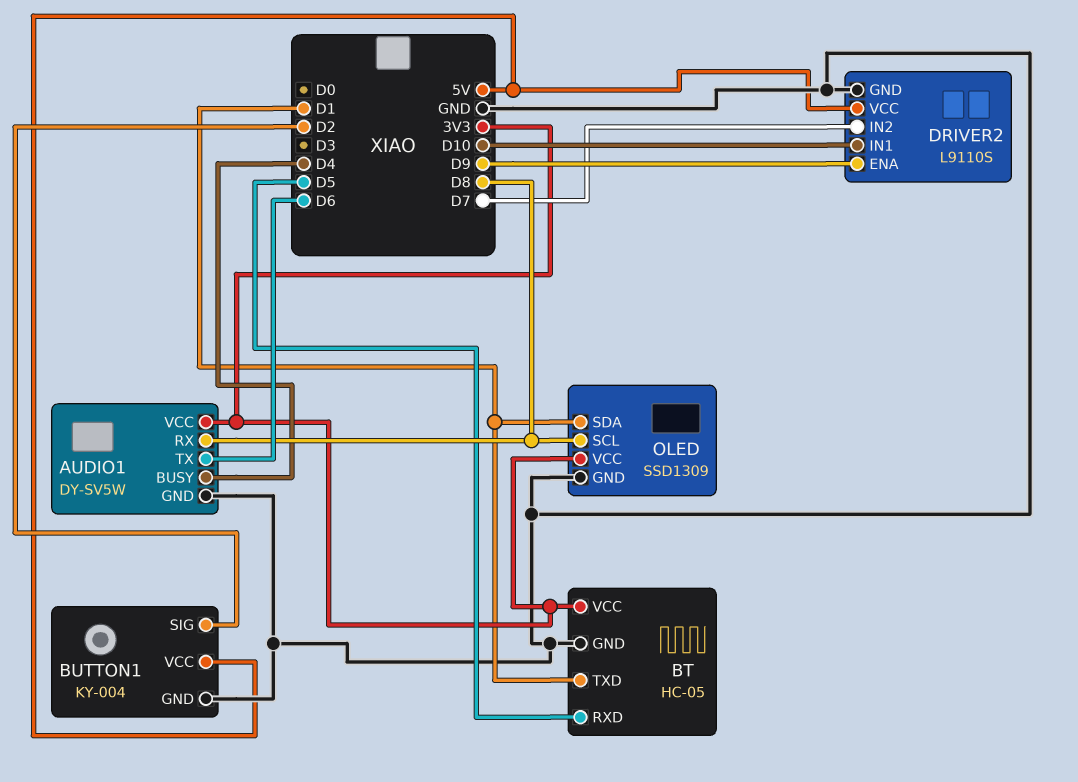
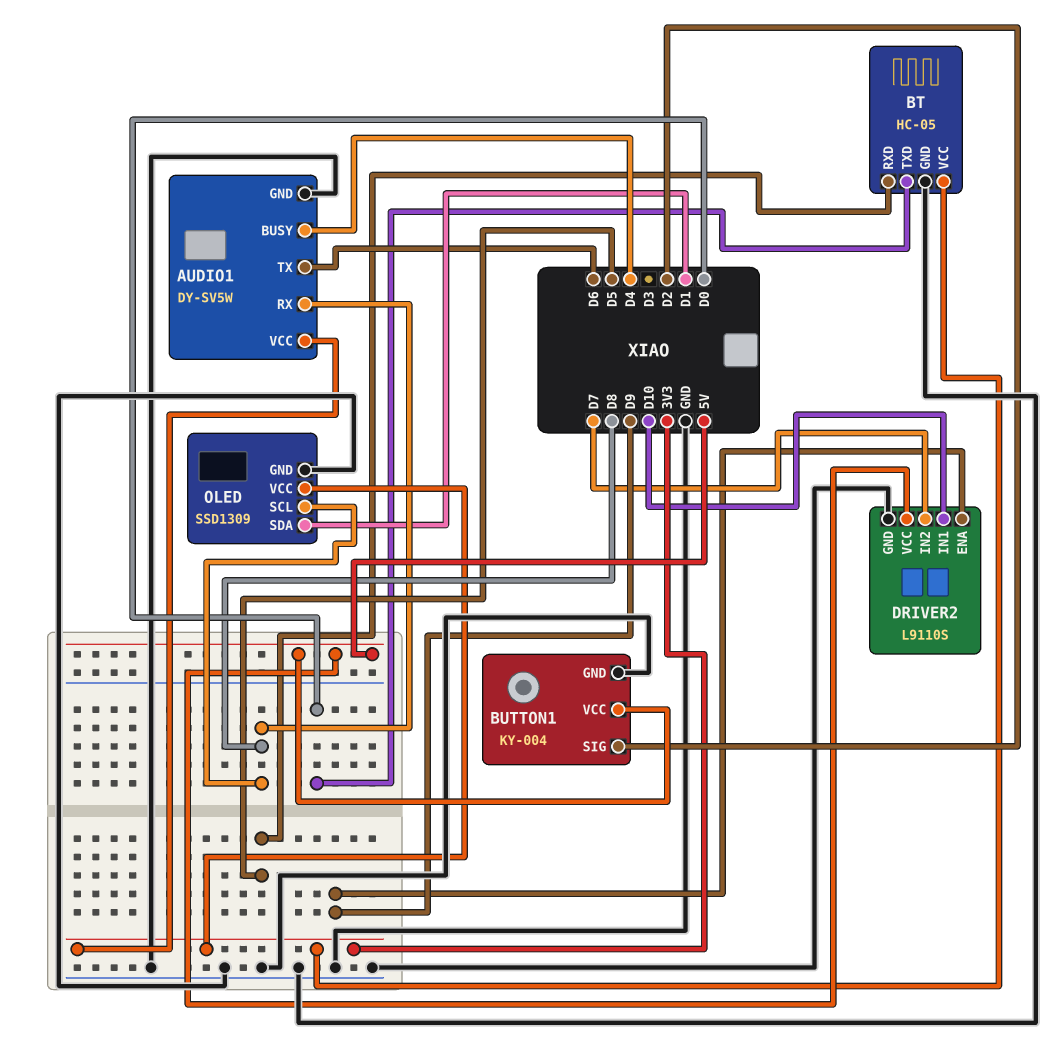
BT pin TXD: D1 -> D0

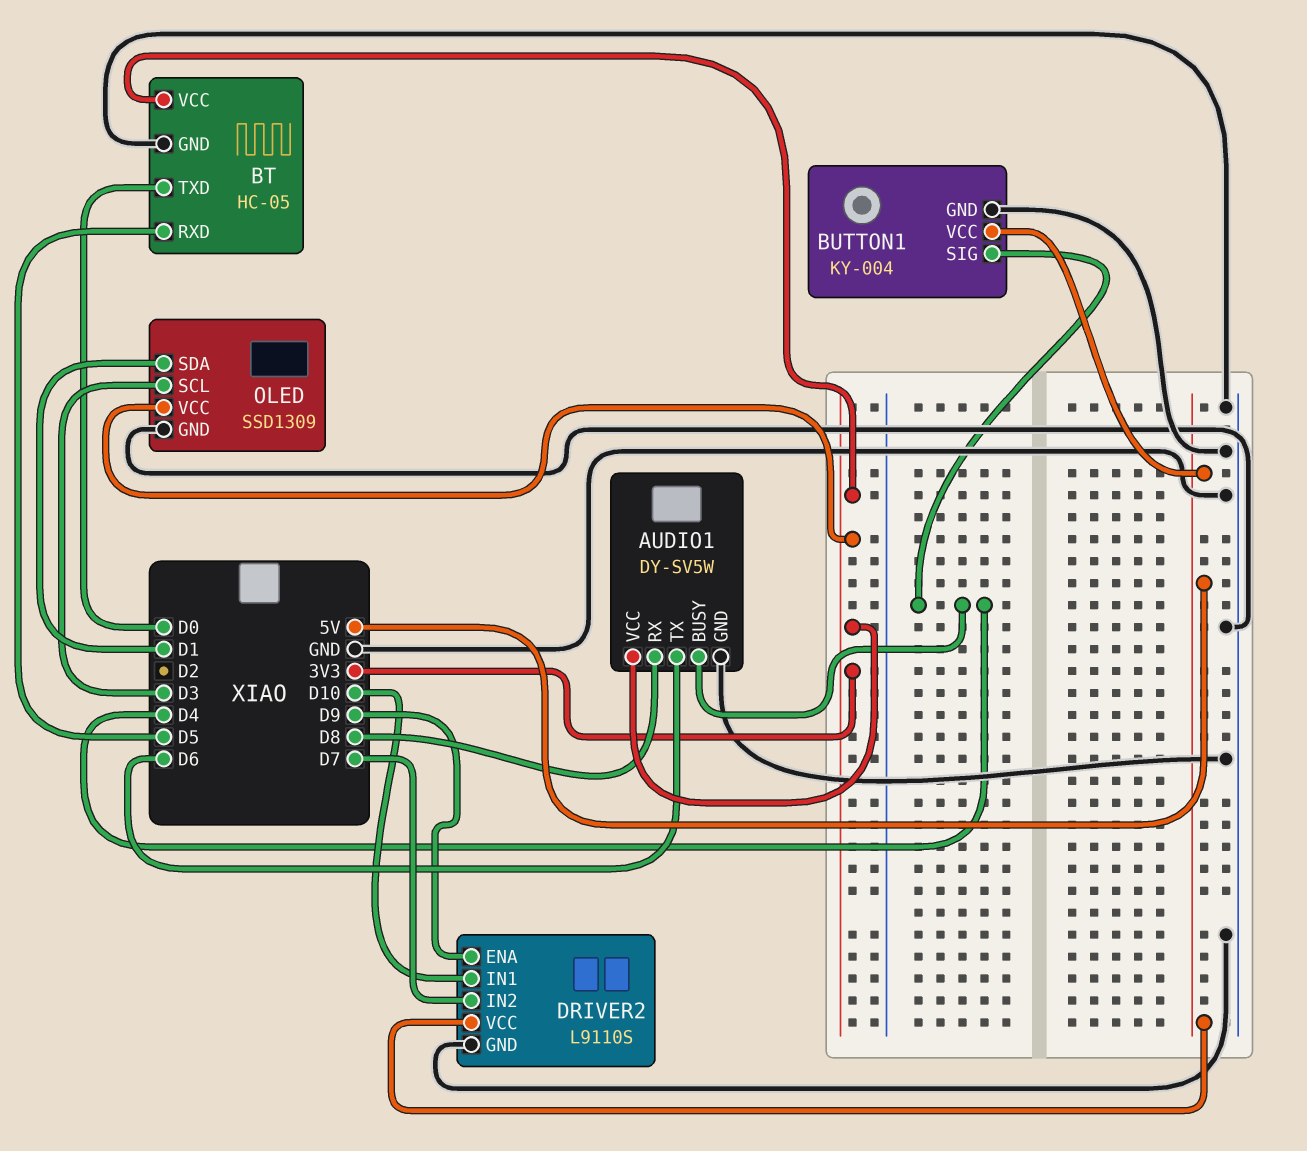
BUTTON1 pin SIG: D2 -> D4
OLED pin SCL: D8 -> D3

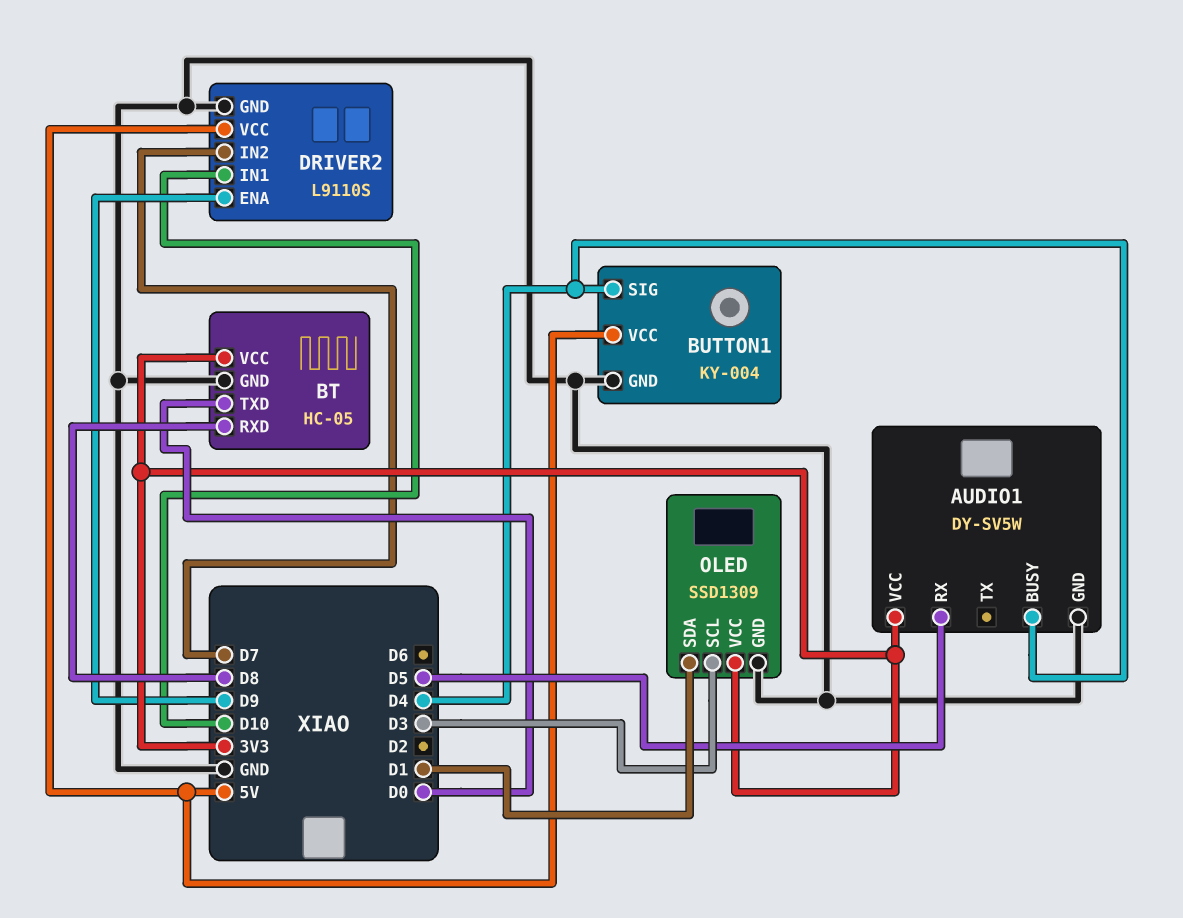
AUDIO1 pin RX: D8 -> D5
AUDIO1 pin TX: D6 -> none
BT pin RXD: D5 -> D8

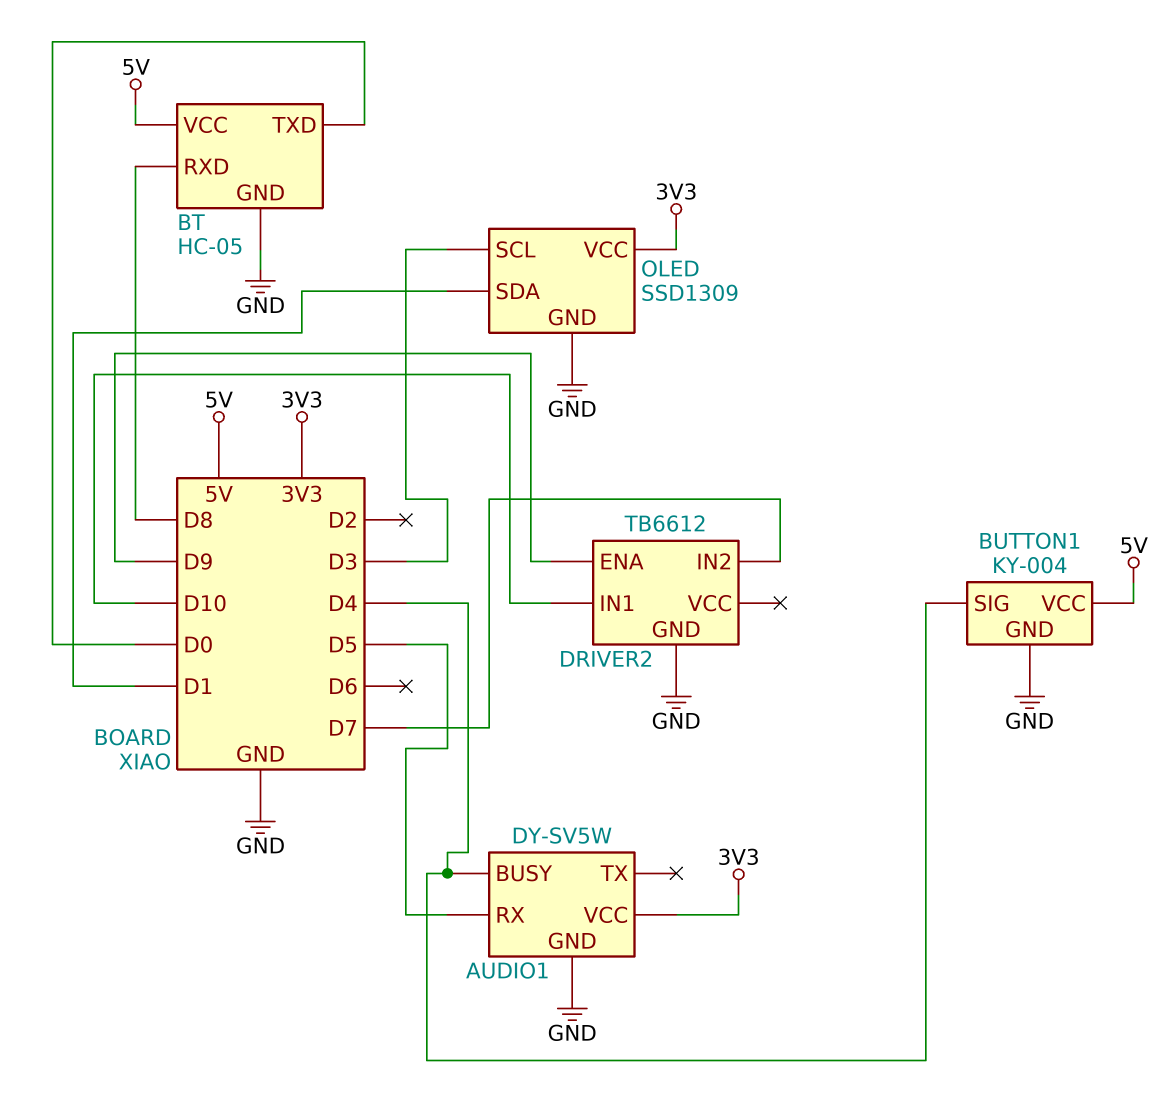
BT pin VCC: 3V3 -> 5V
DRIVER2: L9110S -> TB6612
DRIVER2 pin VCC: 5V -> none

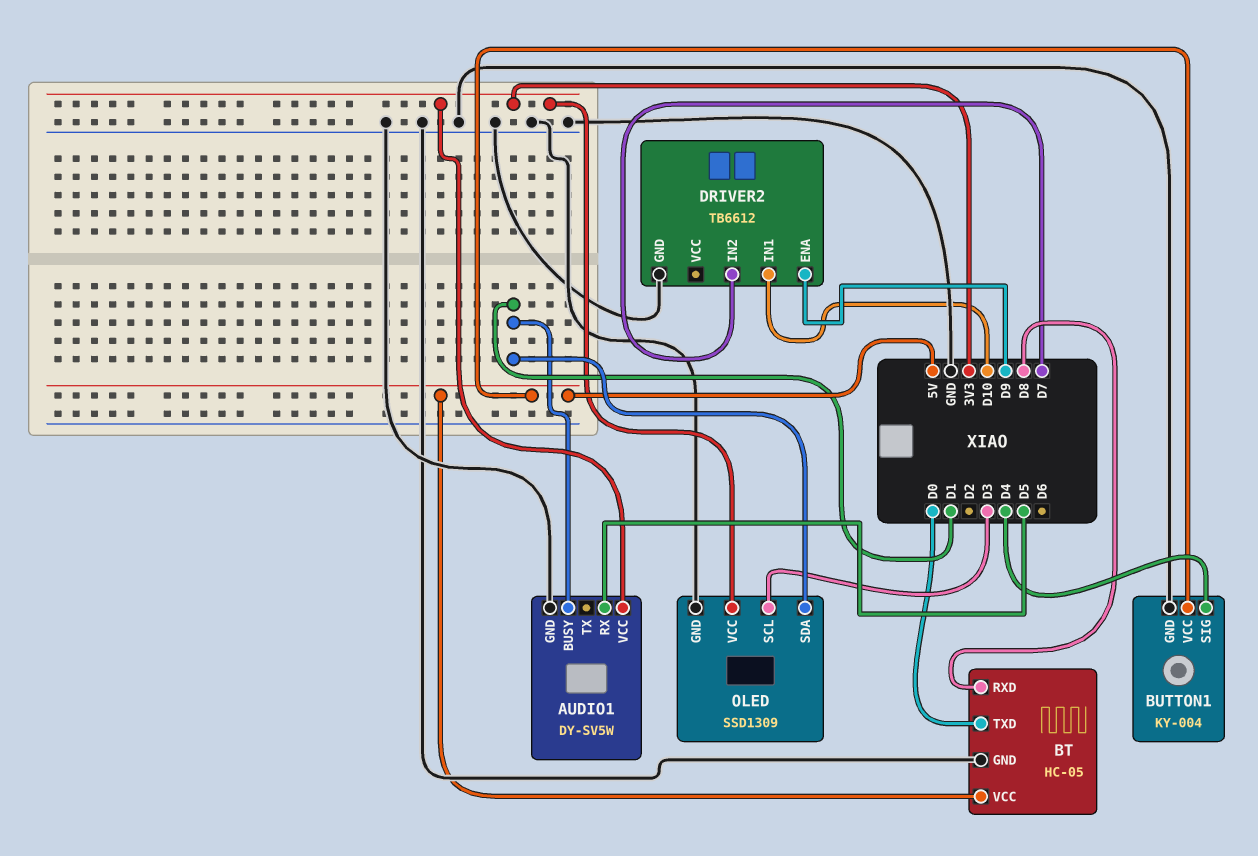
AUDIO1 pin BUSY: D4 -> D1

